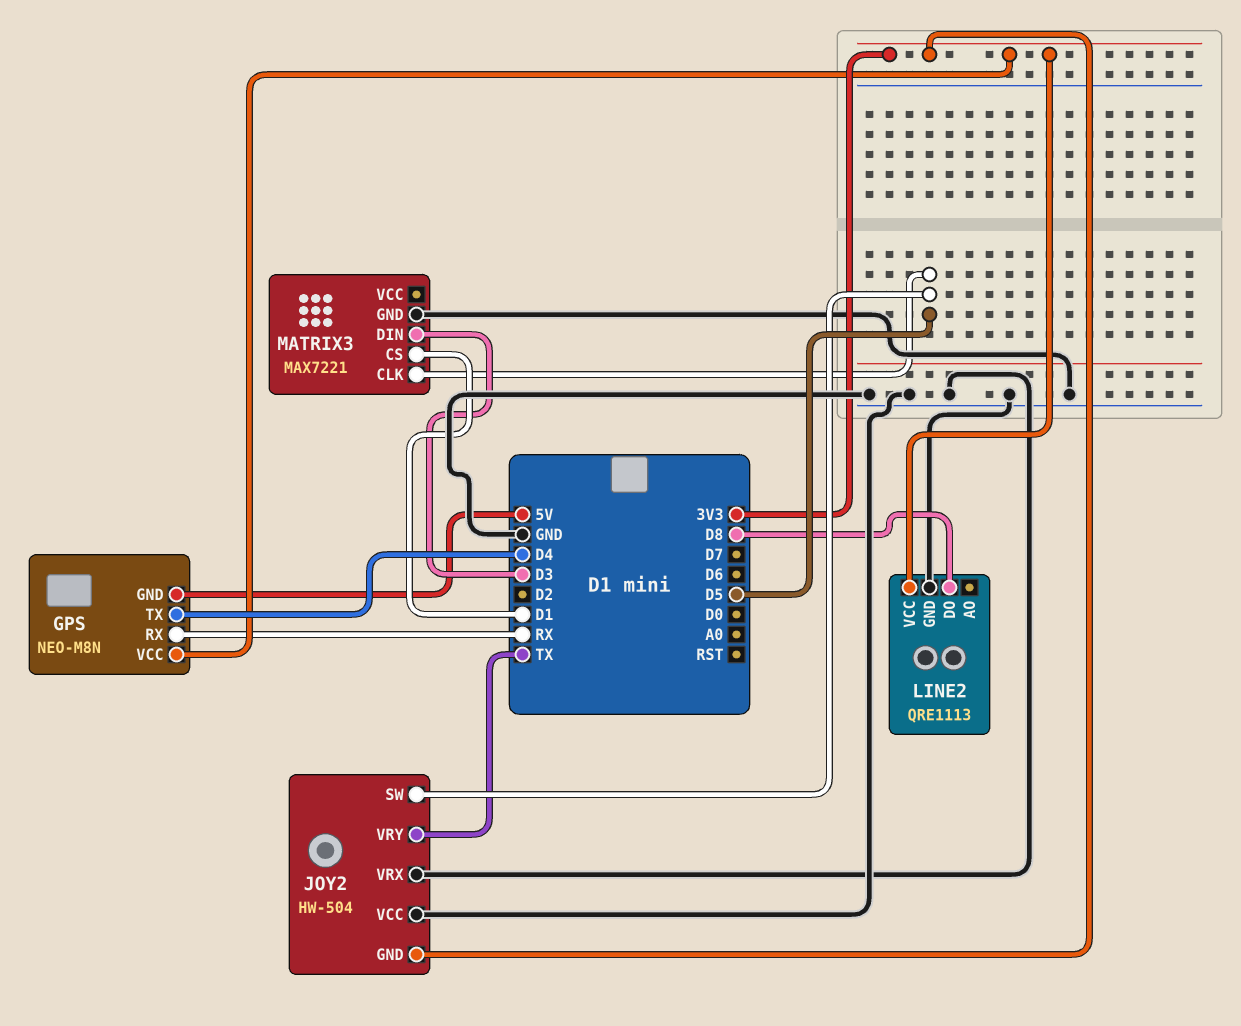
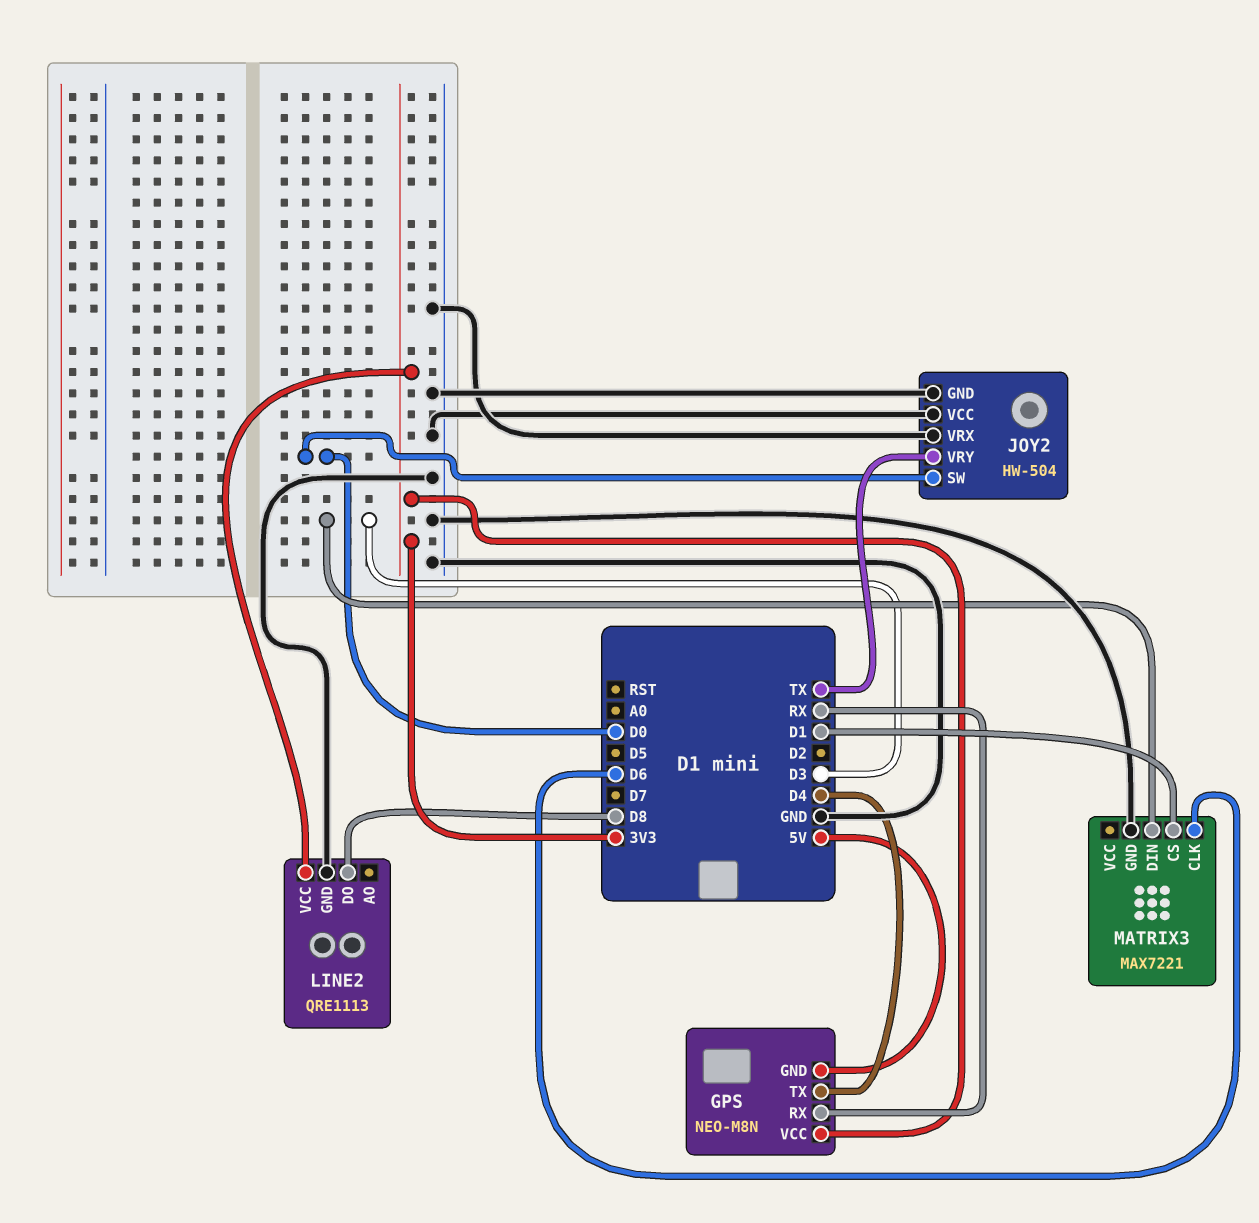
JOY2 pin GND: 3V3 -> GND
JOY2 pin SW: D5 -> D0
MATRIX3 pin CLK: D5 -> D6

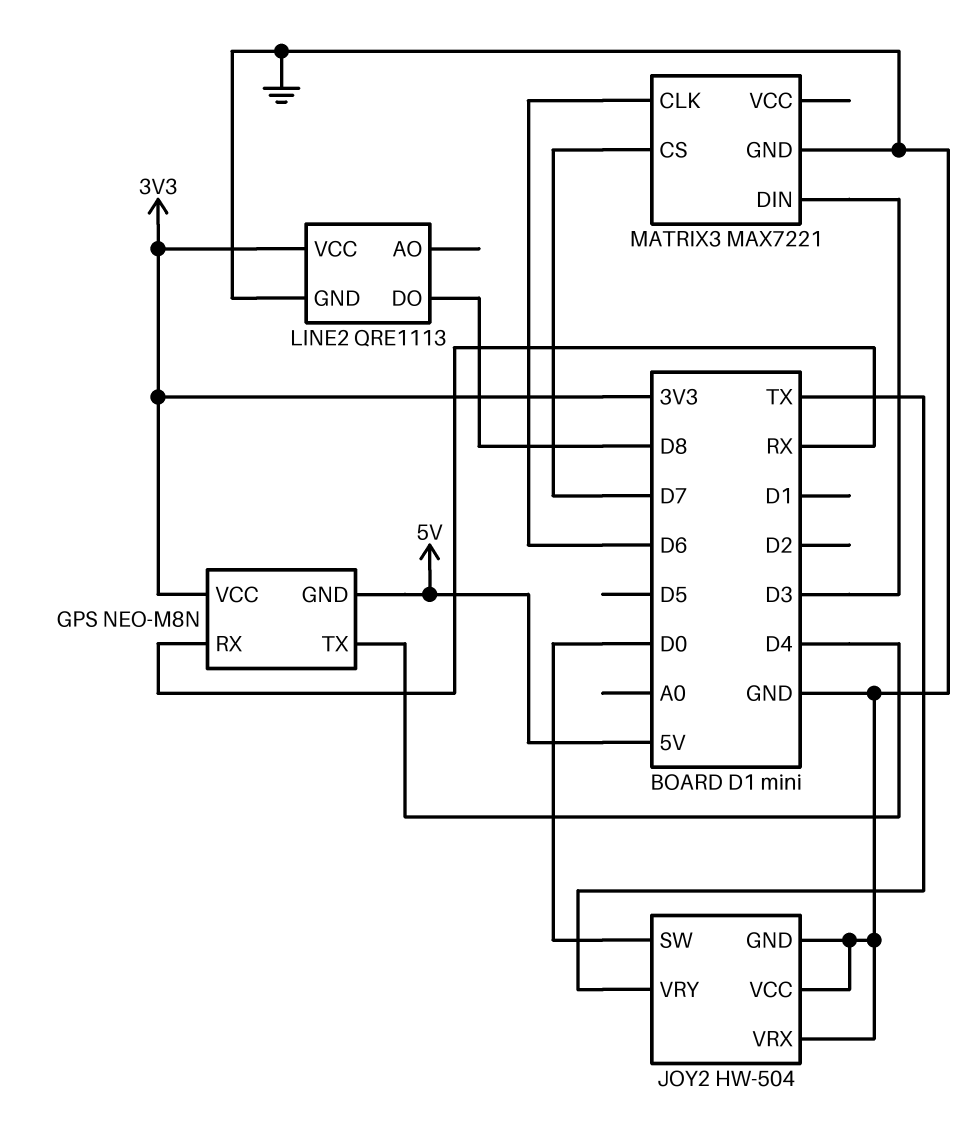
MATRIX3 pin CS: D1 -> D7

